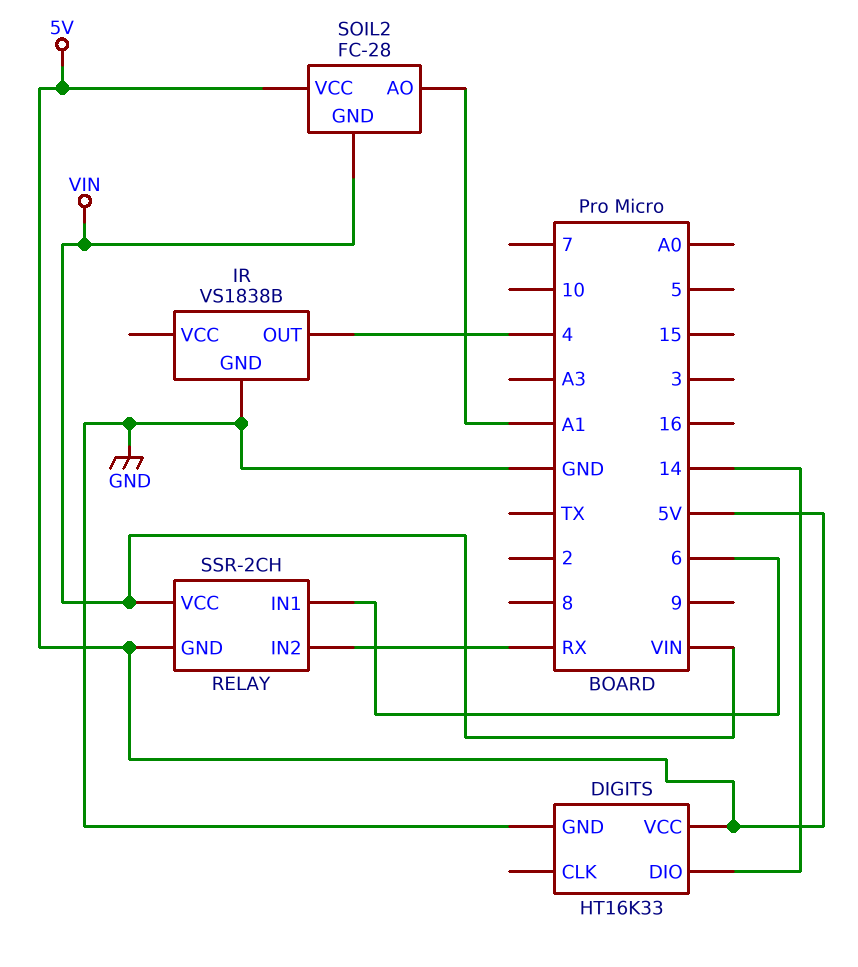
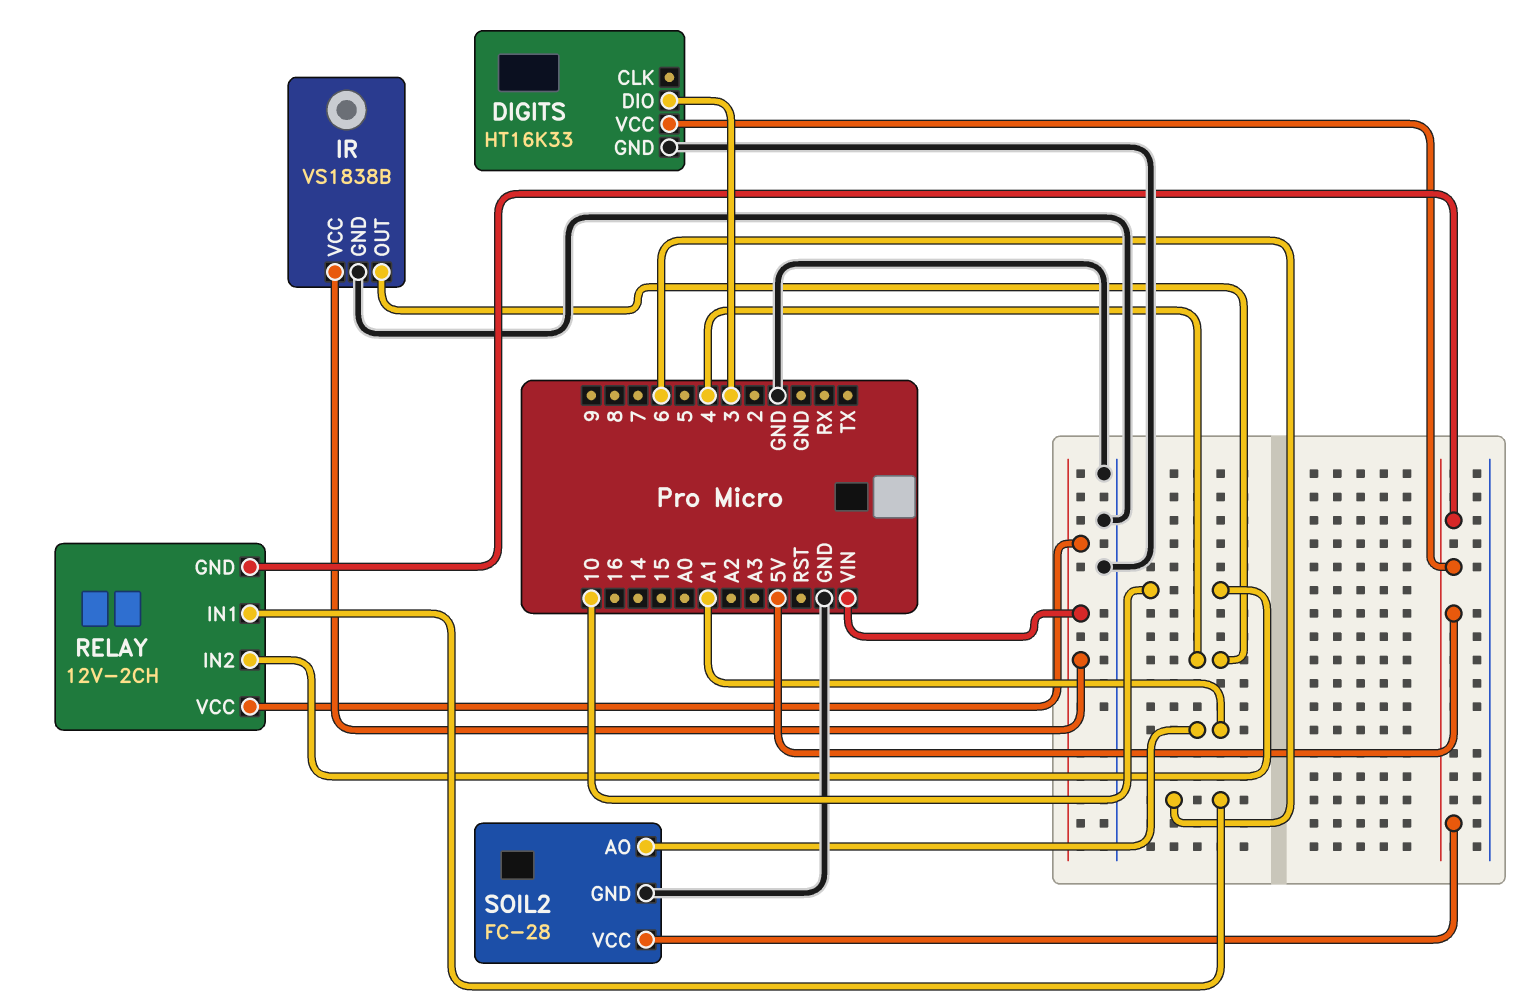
DIGITS pin DIO: 14 -> 3
IR pin VCC: none -> VIN
RELAY: SSR-2CH -> 12V-2CH
RELAY pin IN2: RX -> 10
SOIL2 pin GND: VIN -> GND

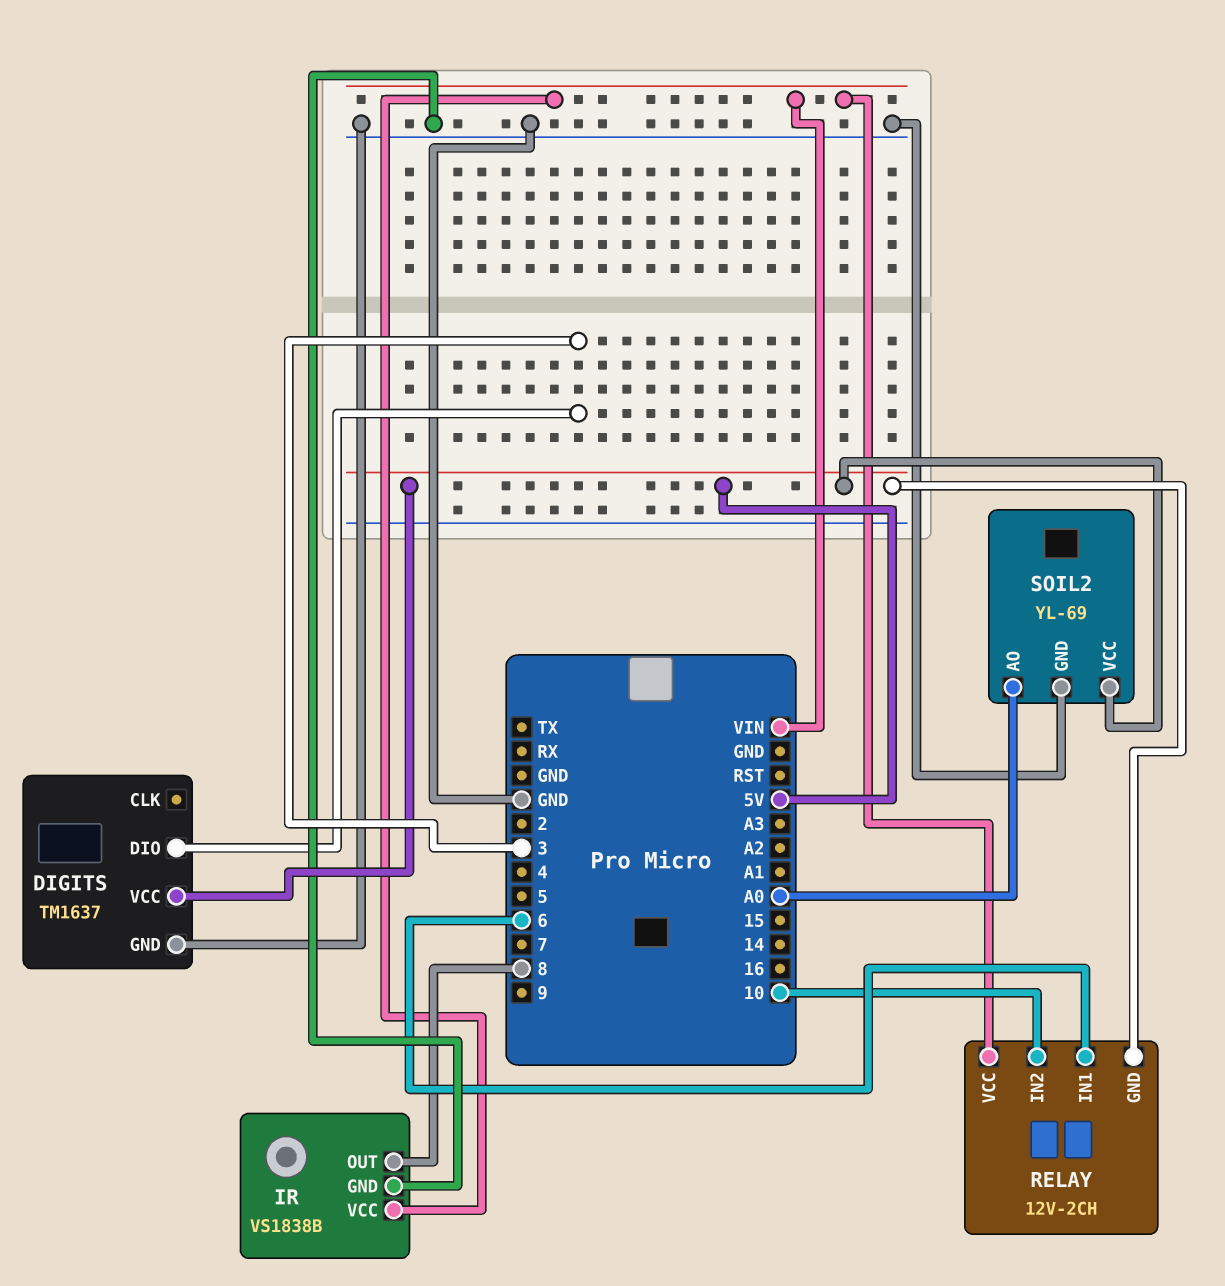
DIGITS: HT16K33 -> TM1637
IR pin OUT: 4 -> 8
SOIL2: FC-28 -> YL-69
SOIL2 pin AO: A1 -> A0

